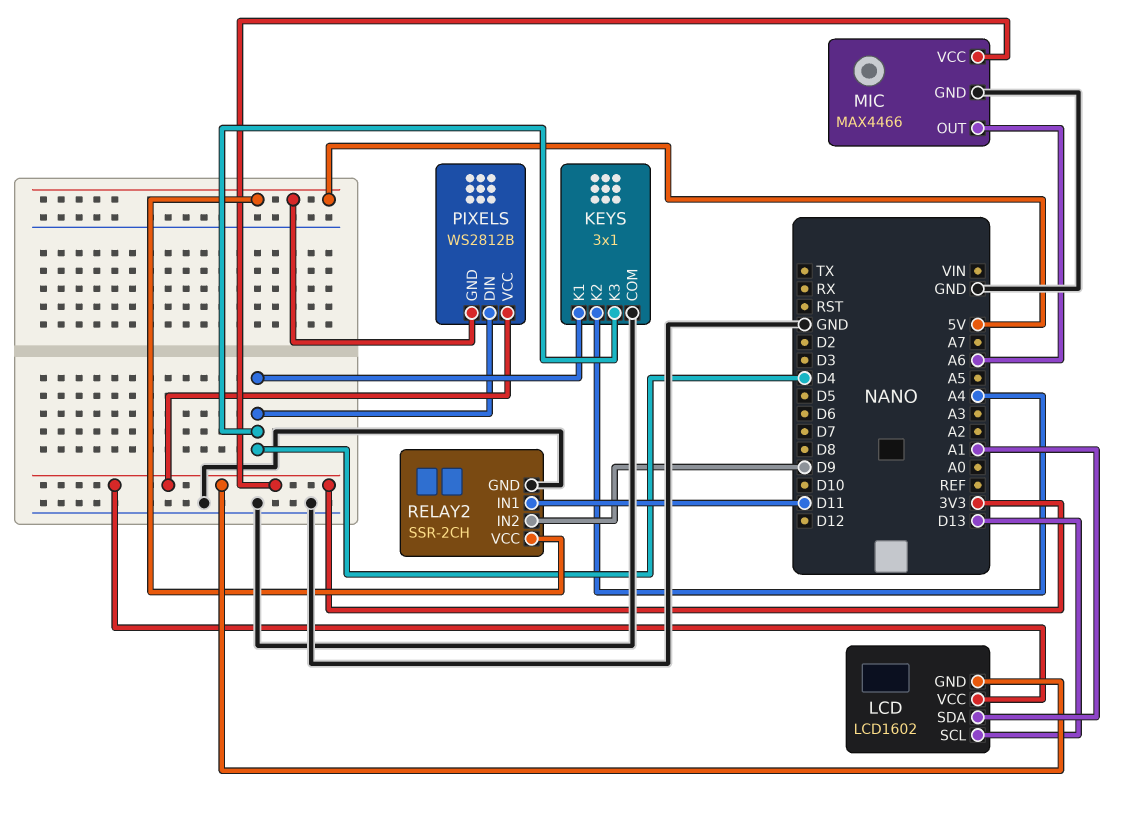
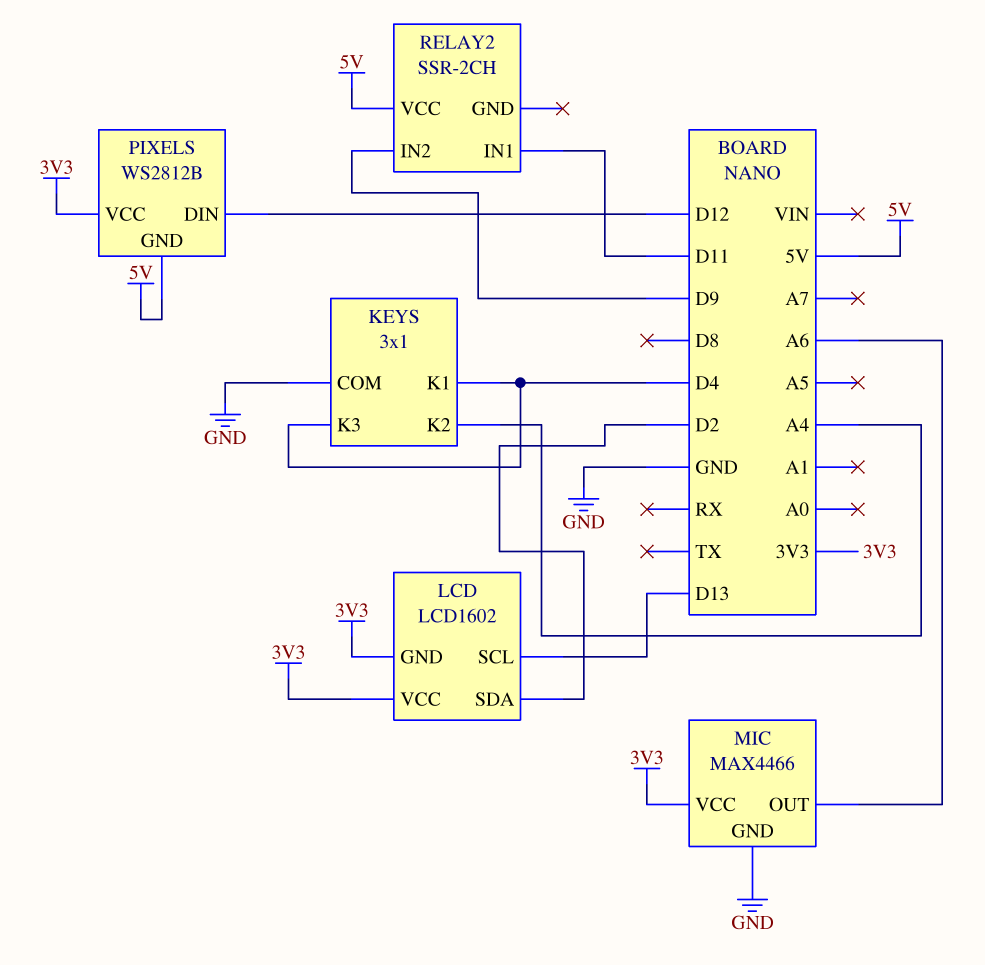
LCD pin SDA: A1 -> D2
PIXELS pin DIN: D4 -> D12
RELAY2 pin GND: GND -> none

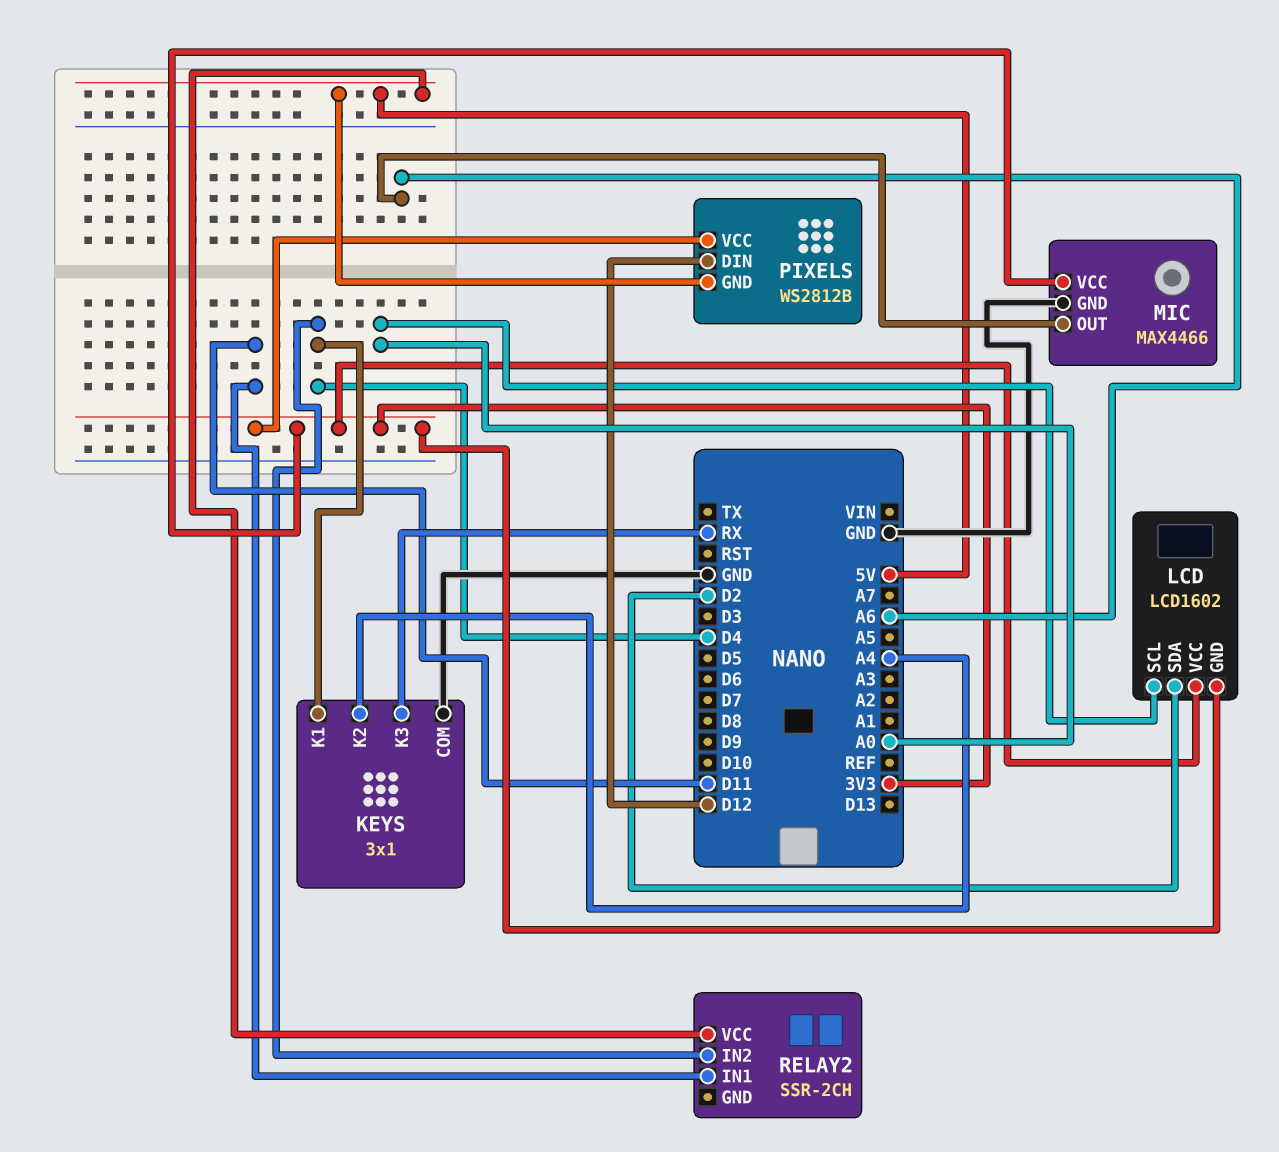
KEYS pin K3: D4 -> RX
LCD pin SCL: D13 -> A0
RELAY2 pin IN2: D9 -> D4

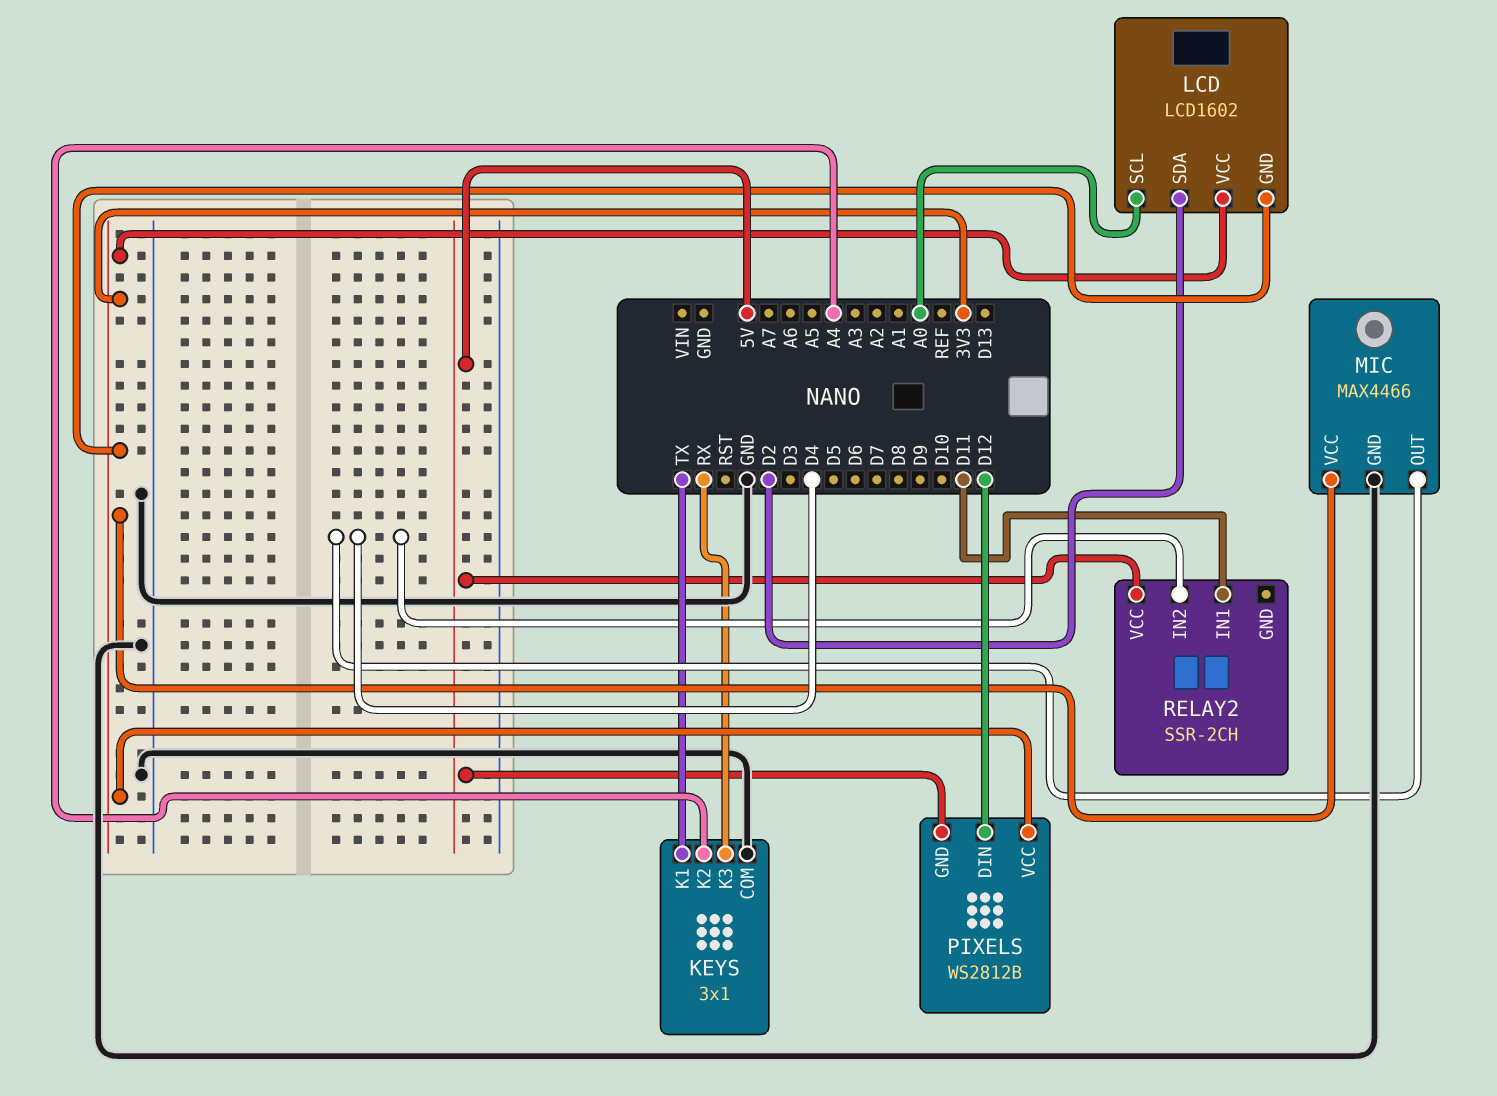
KEYS pin K1: D4 -> TX
MIC pin OUT: A6 -> D4

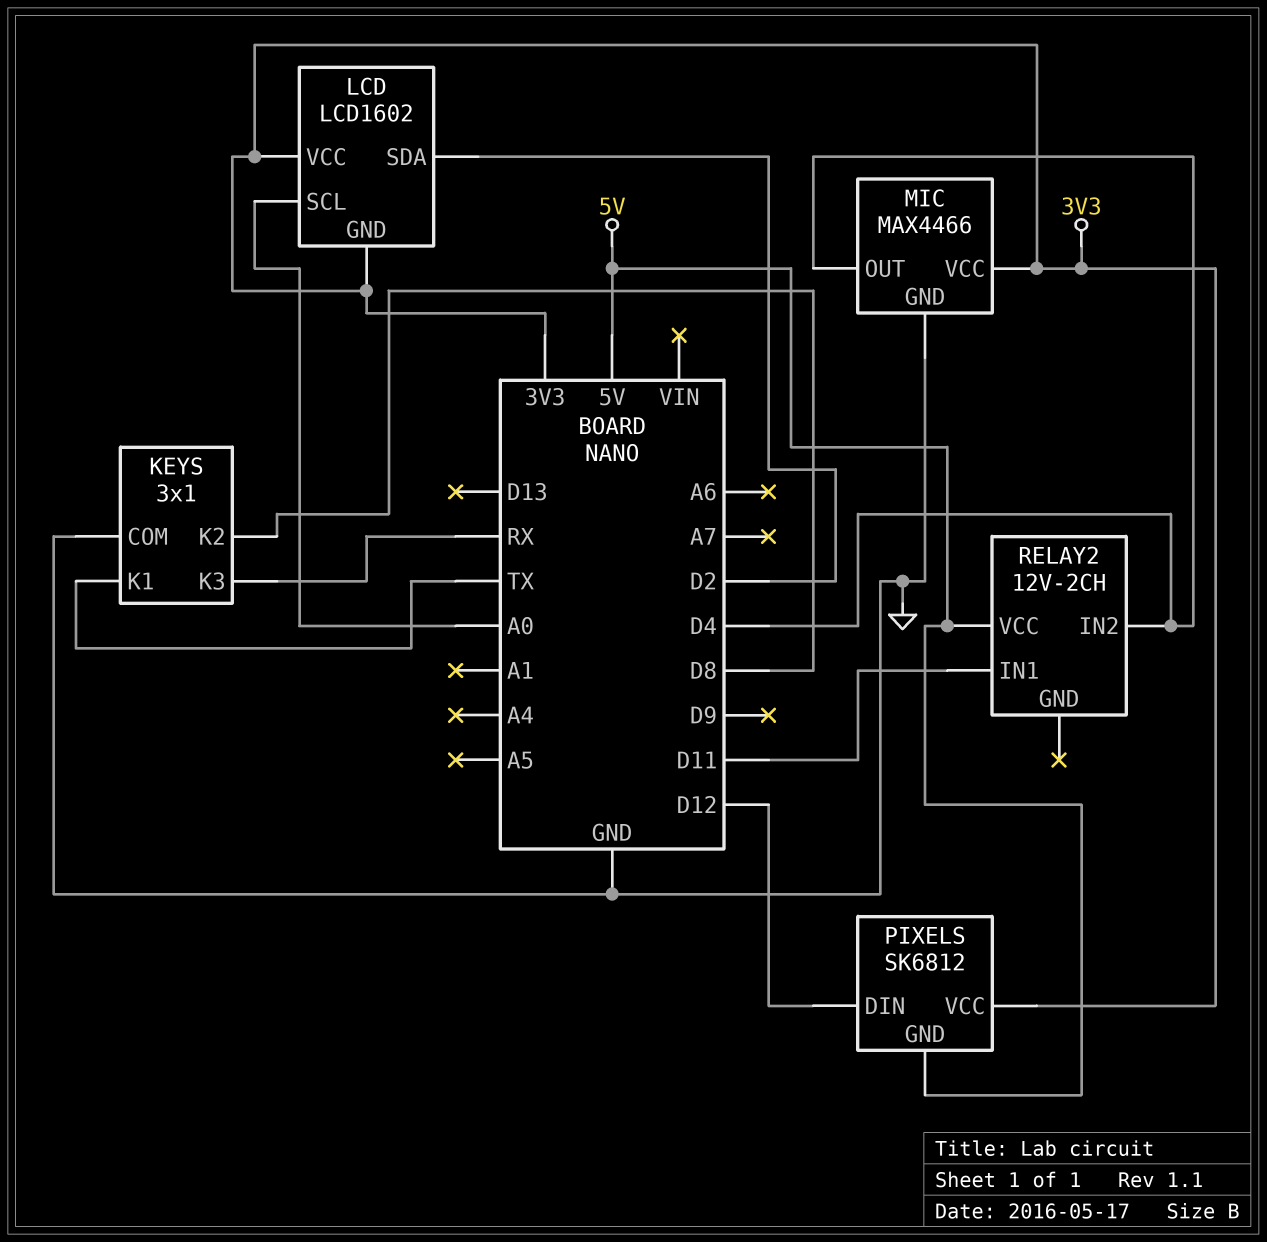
KEYS pin K2: A4 -> D8
PIXELS: WS2812B -> SK6812
RELAY2: SSR-2CH -> 12V-2CH

